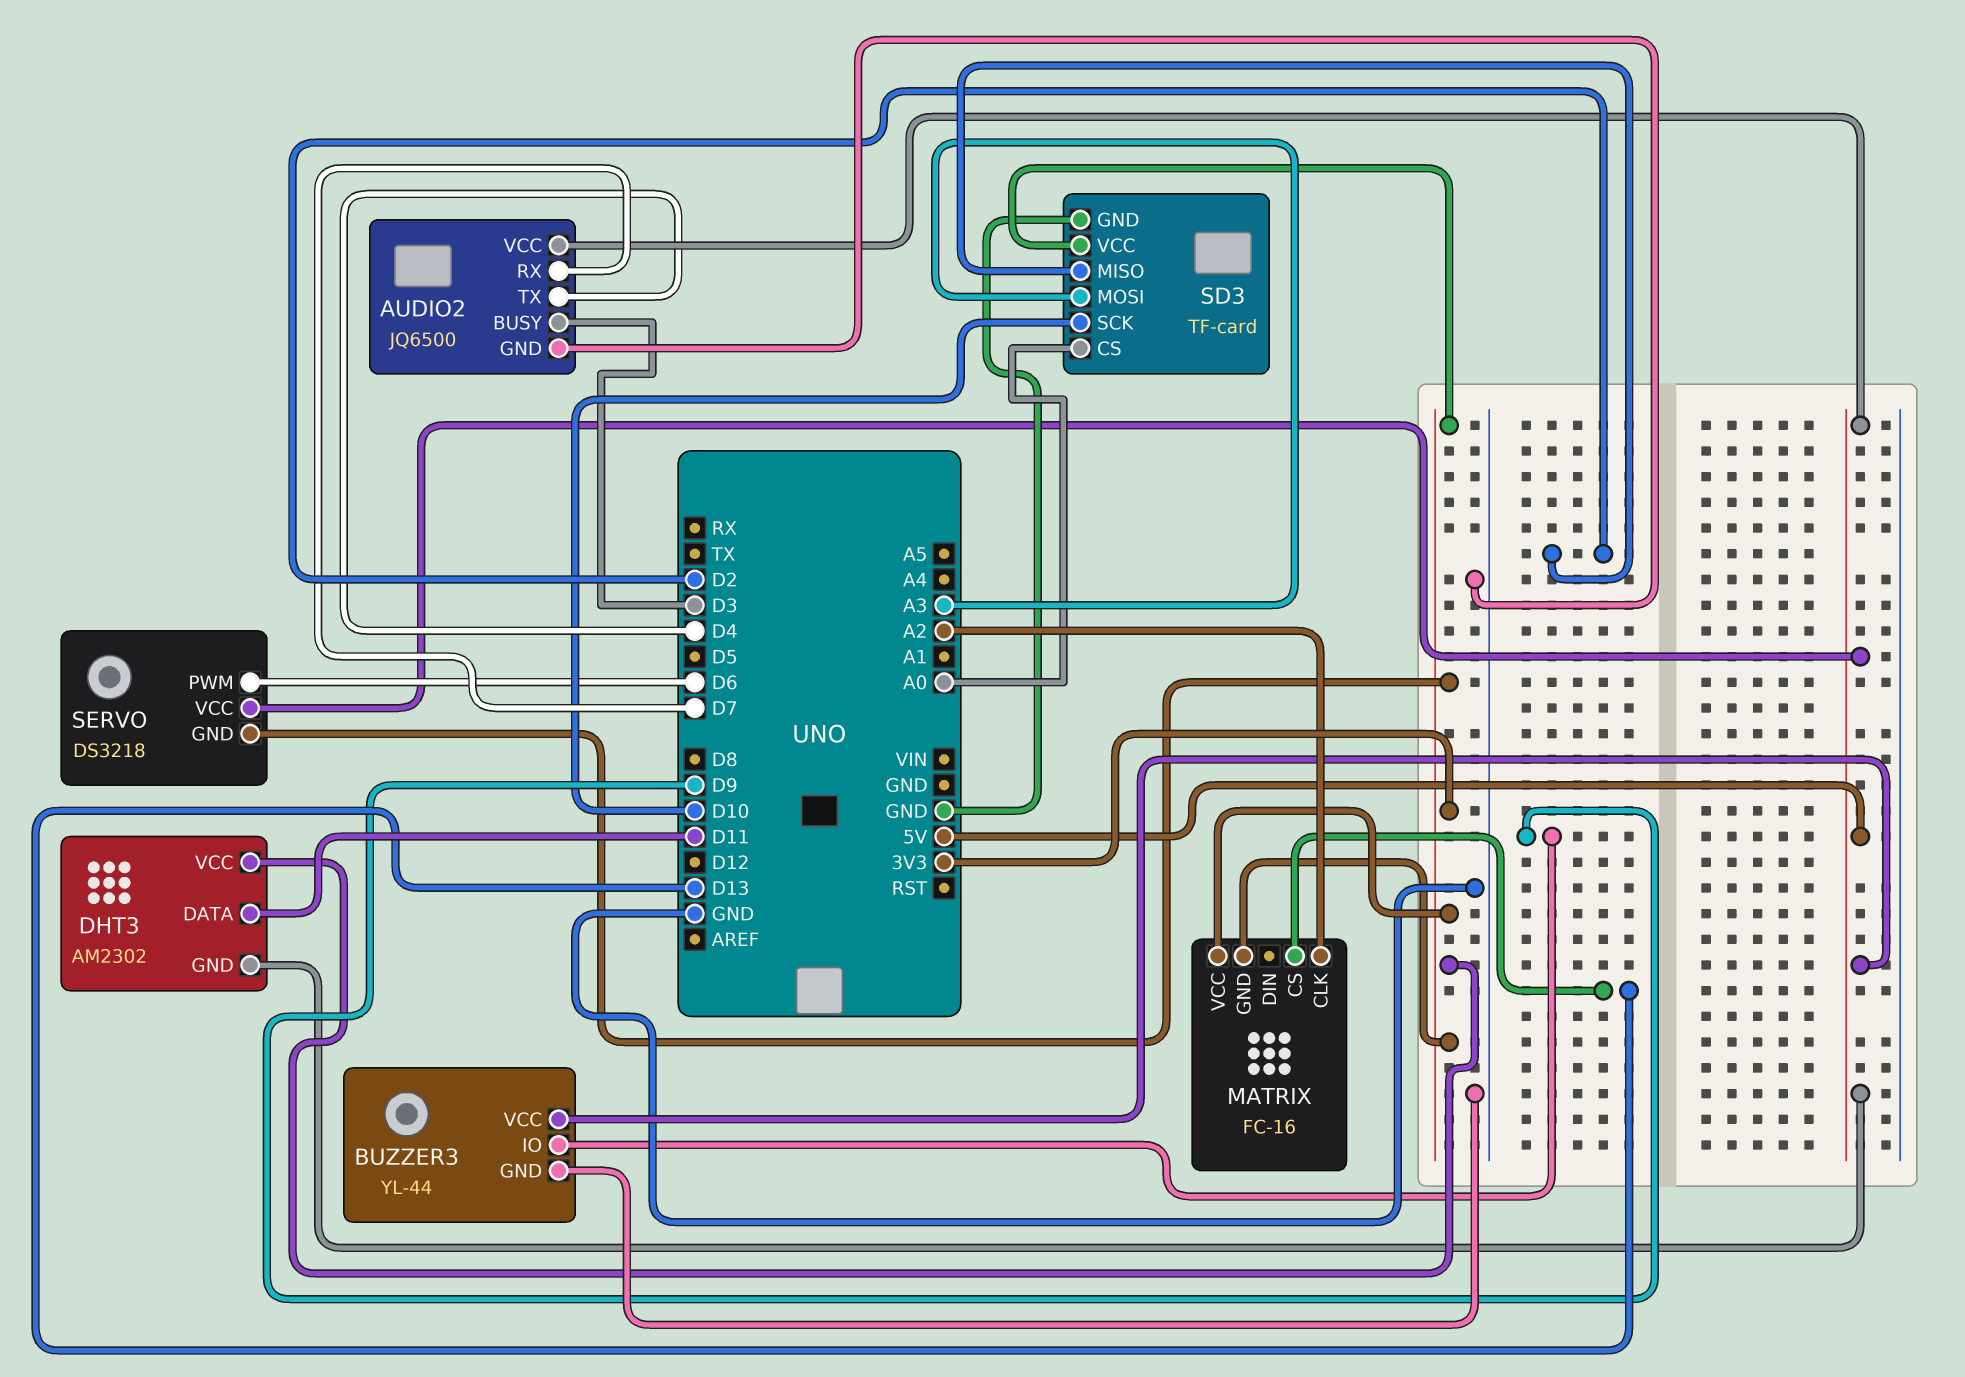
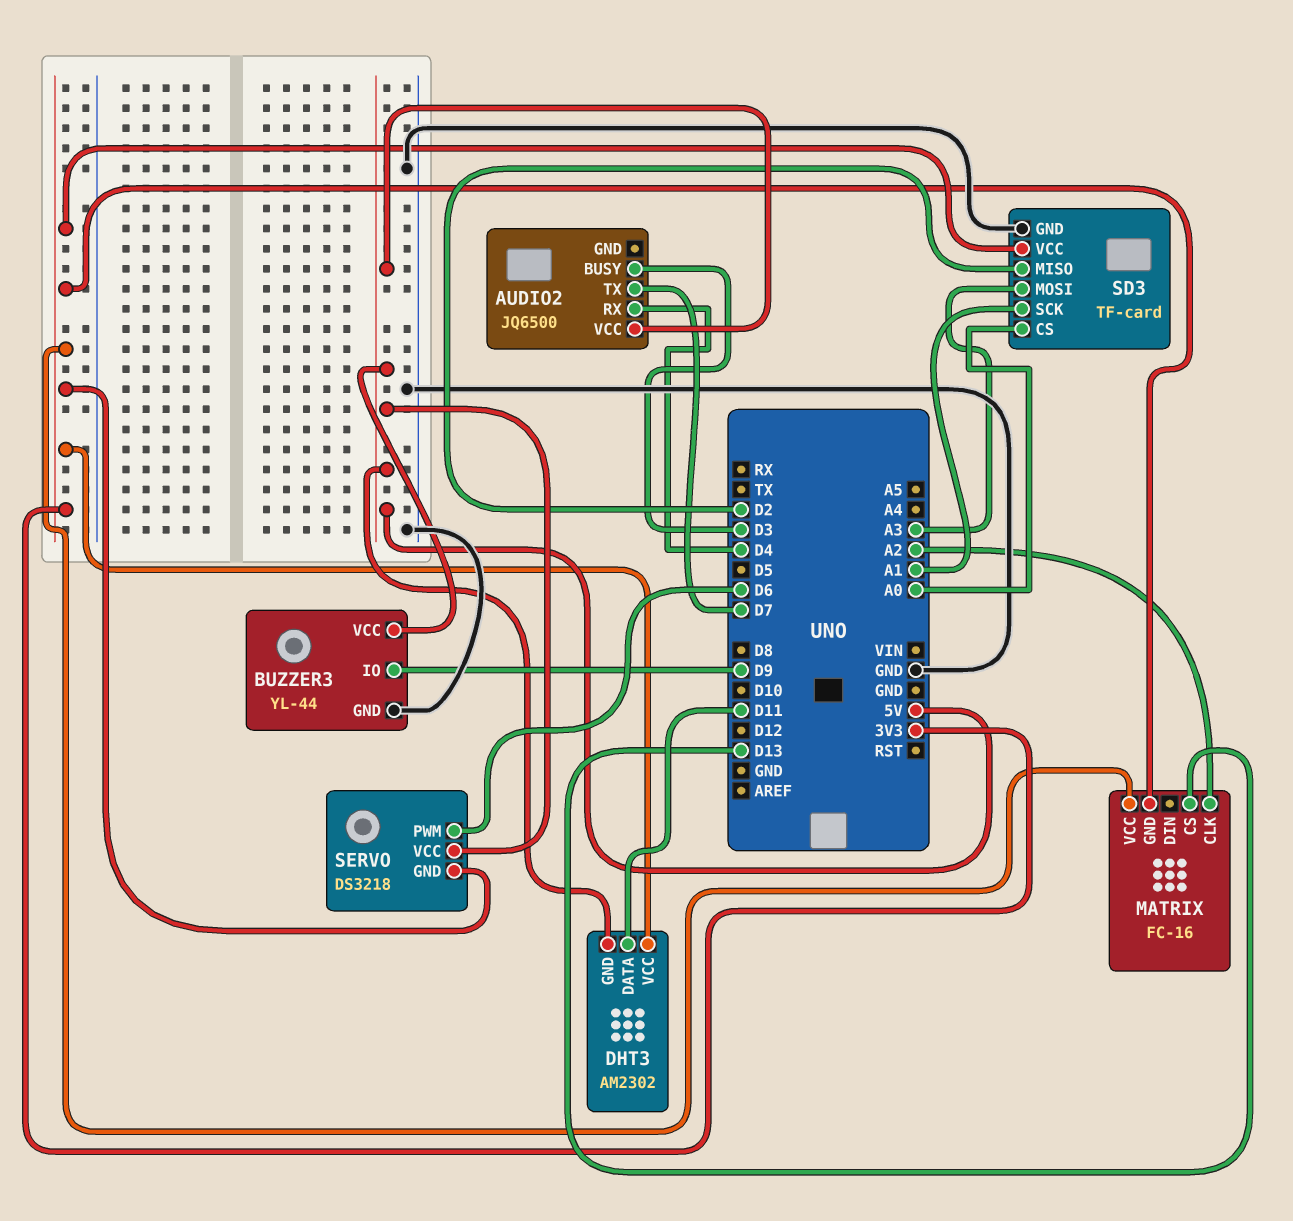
AUDIO2 pin GND: GND -> none
AUDIO2 pin RX: D7 -> D4
AUDIO2 pin TX: D4 -> D7
SD3 pin SCK: D10 -> A1

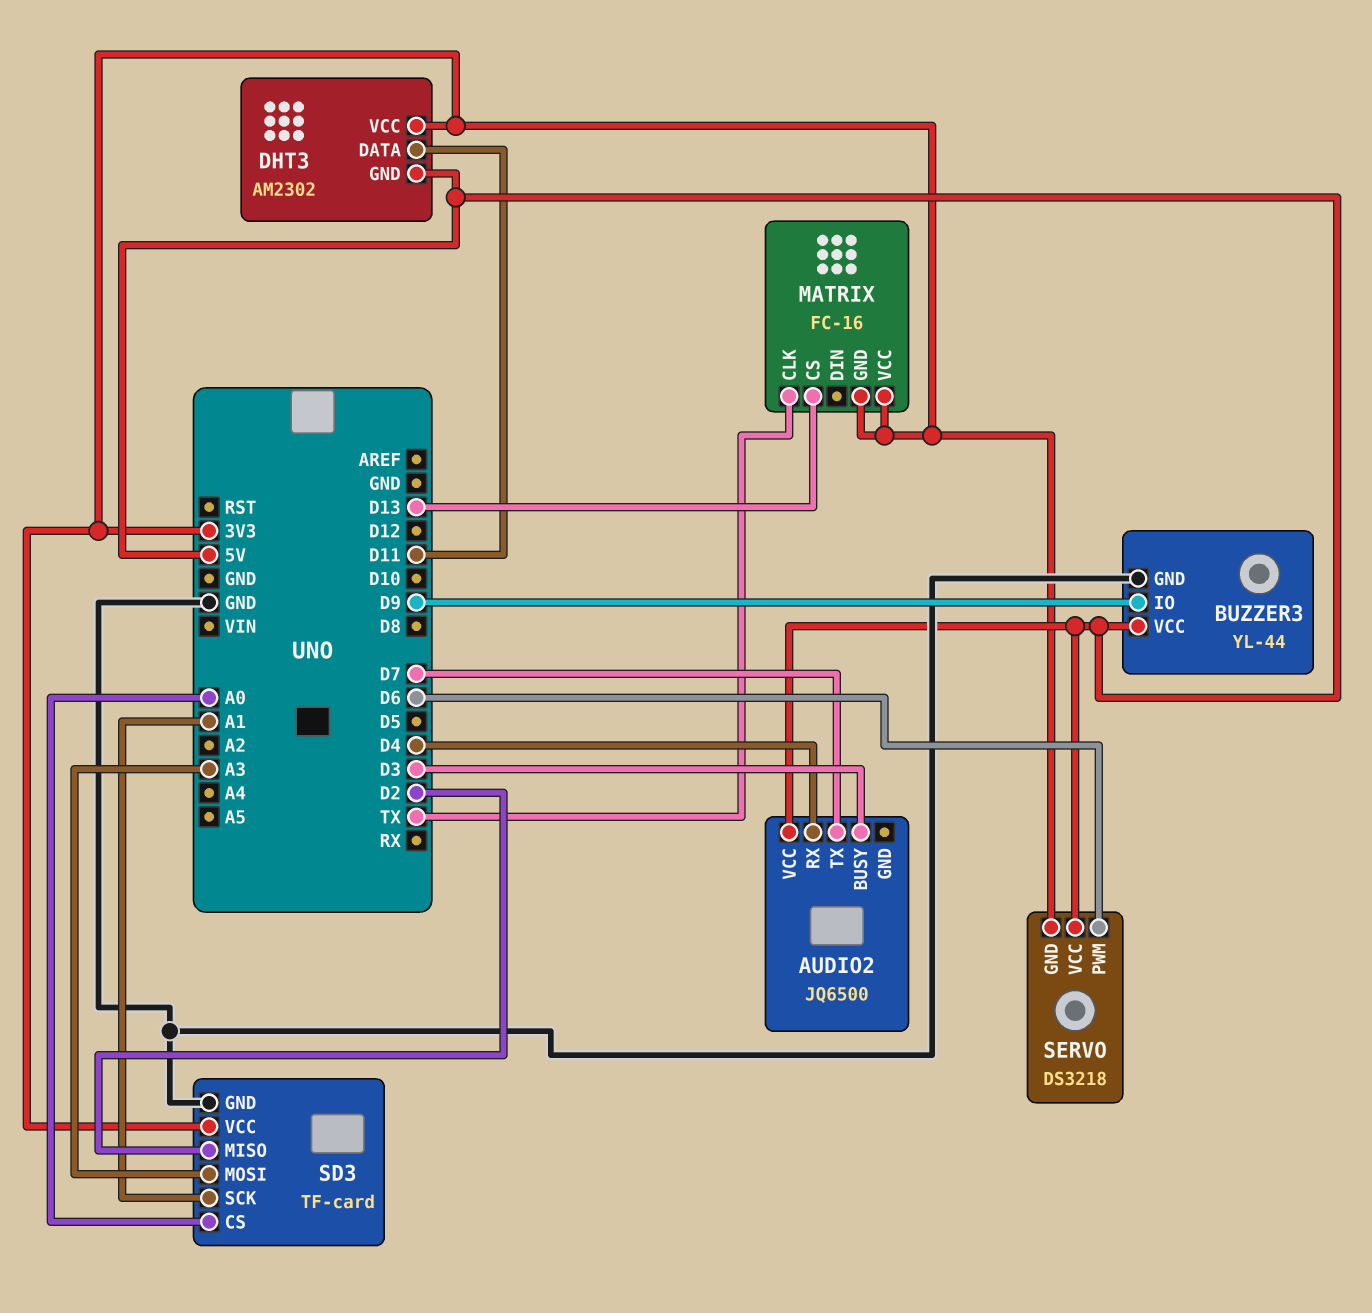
MATRIX pin CLK: A2 -> TX

